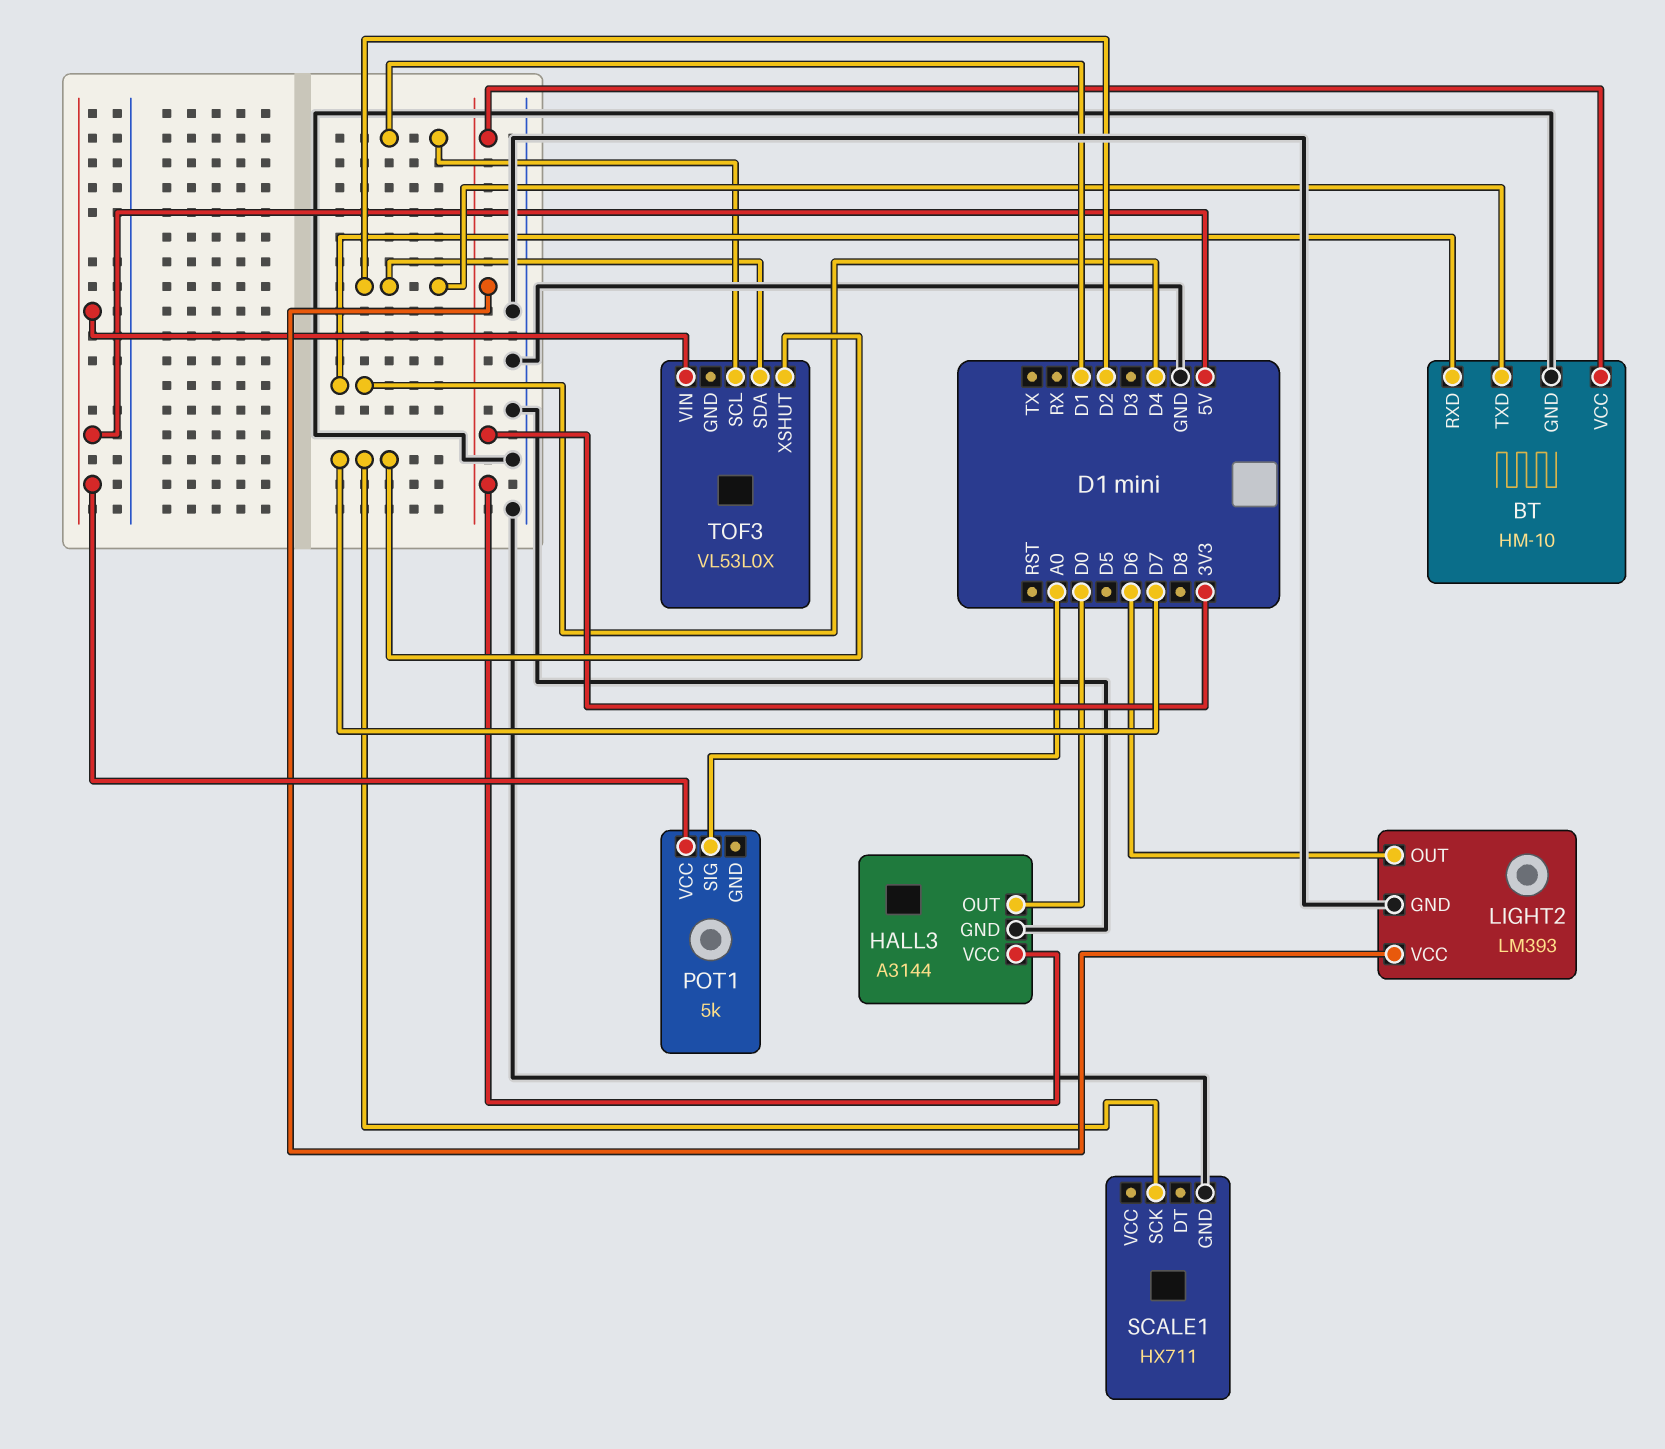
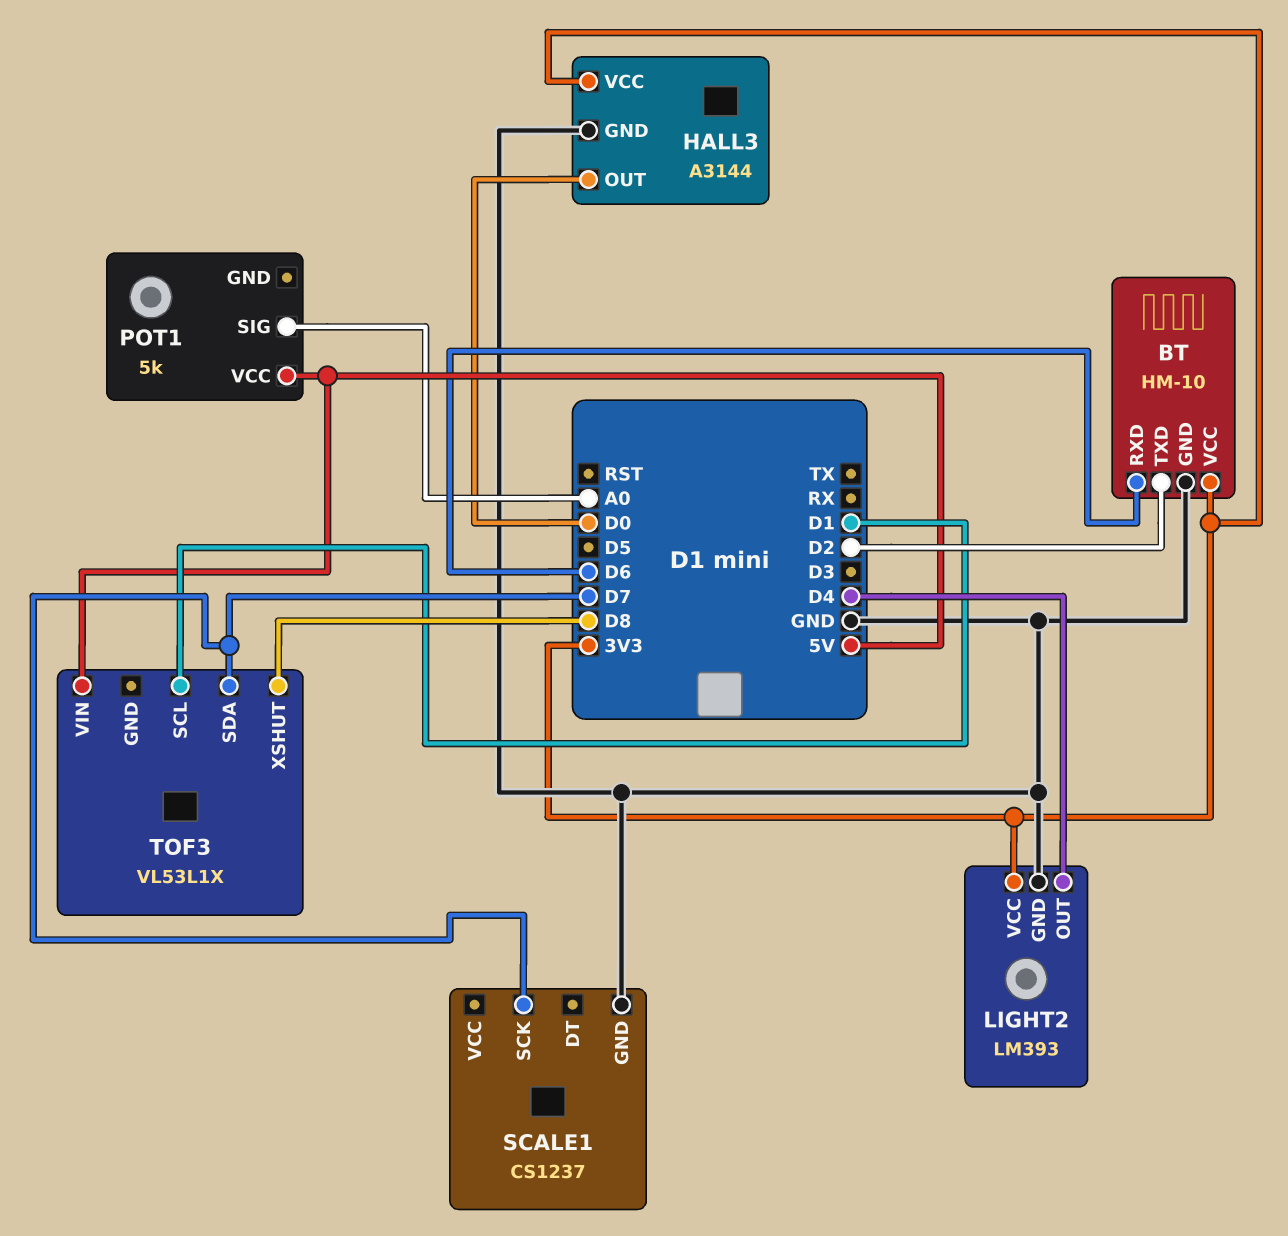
BT pin RXD: D4 -> D6
LIGHT2 pin OUT: D6 -> D4
SCALE1: HX711 -> CS1237
TOF3: VL53L0X -> VL53L1X
TOF3 pin SDA: D2 -> D7
TOF3 pin XSHUT: D7 -> D8

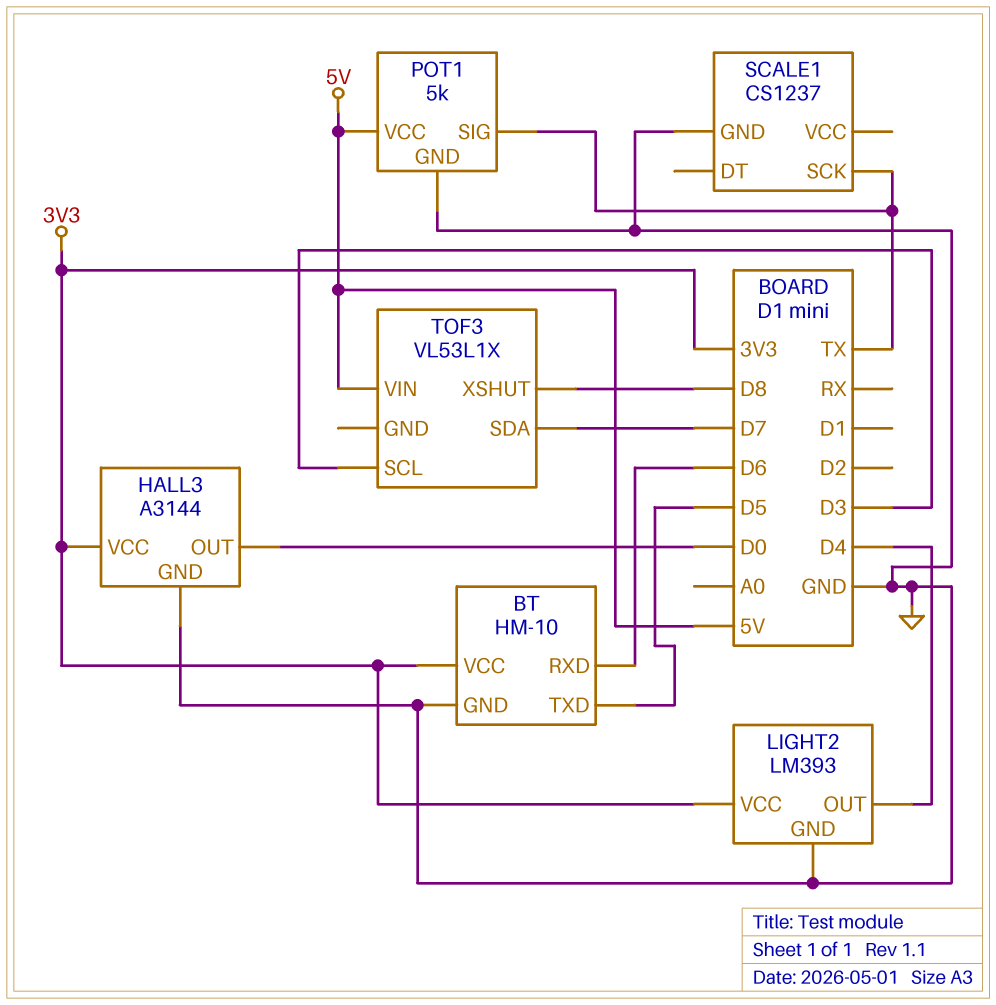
BT pin TXD: D2 -> D5
POT1 pin GND: none -> GND
POT1 pin SIG: A0 -> TX
SCALE1 pin SCK: D7 -> TX
TOF3 pin SCL: D1 -> D3

